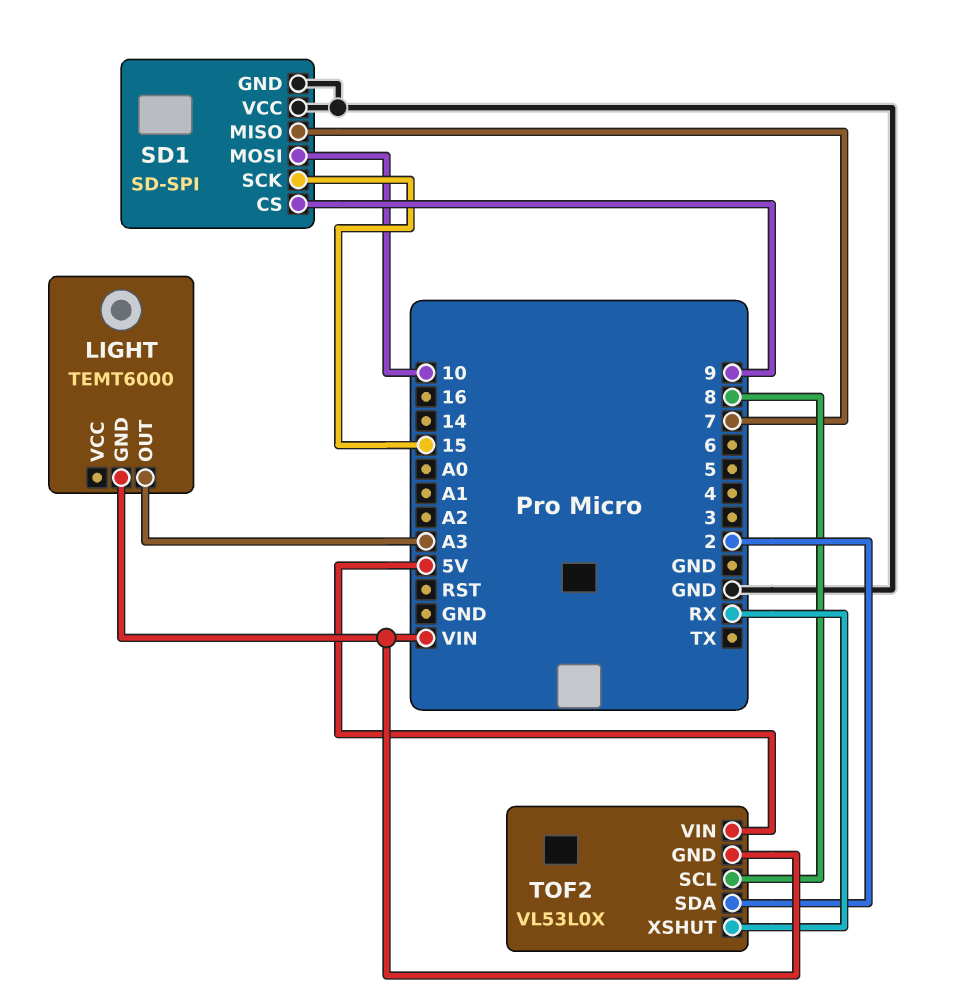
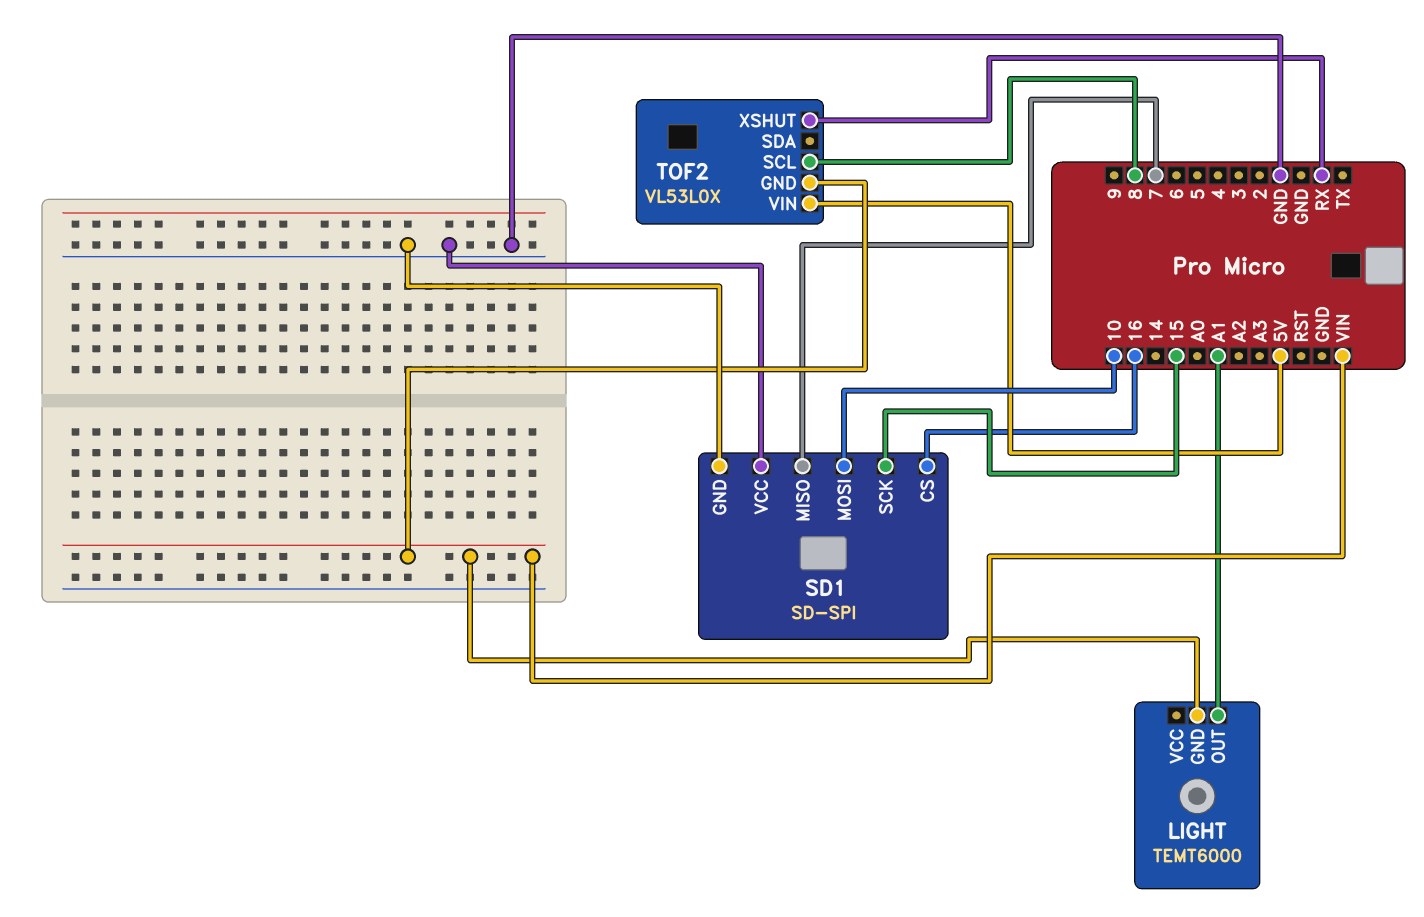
LIGHT pin OUT: A3 -> A1
SD1 pin CS: 9 -> 16
TOF2 pin SDA: 2 -> none

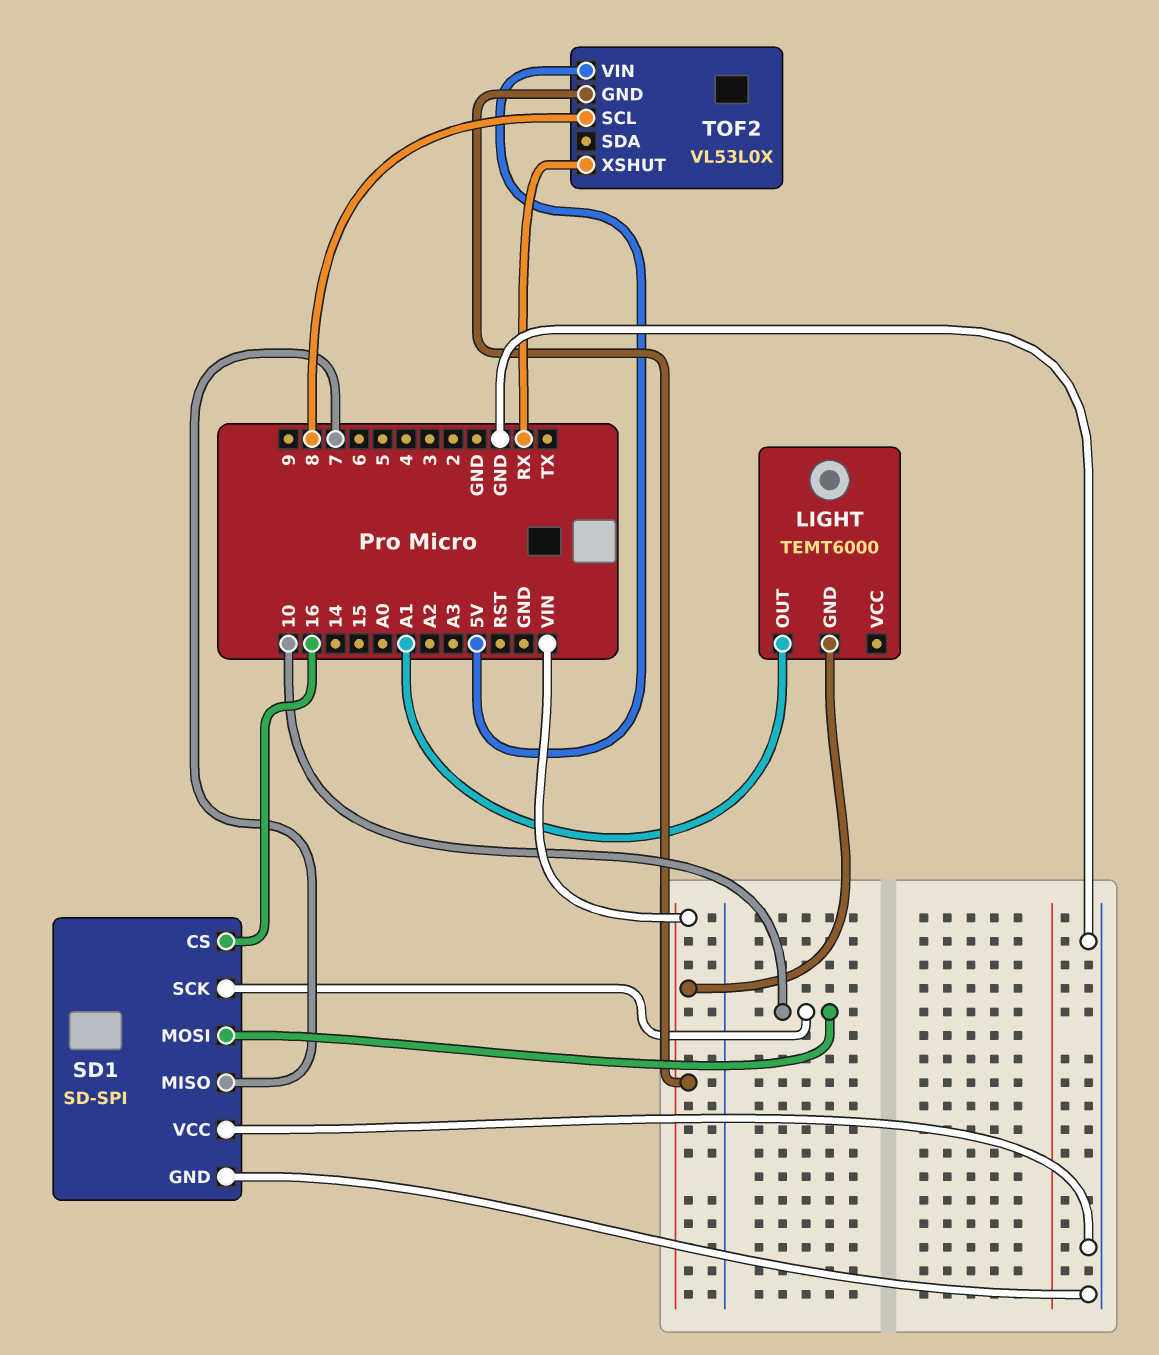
SD1 pin SCK: 15 -> 10

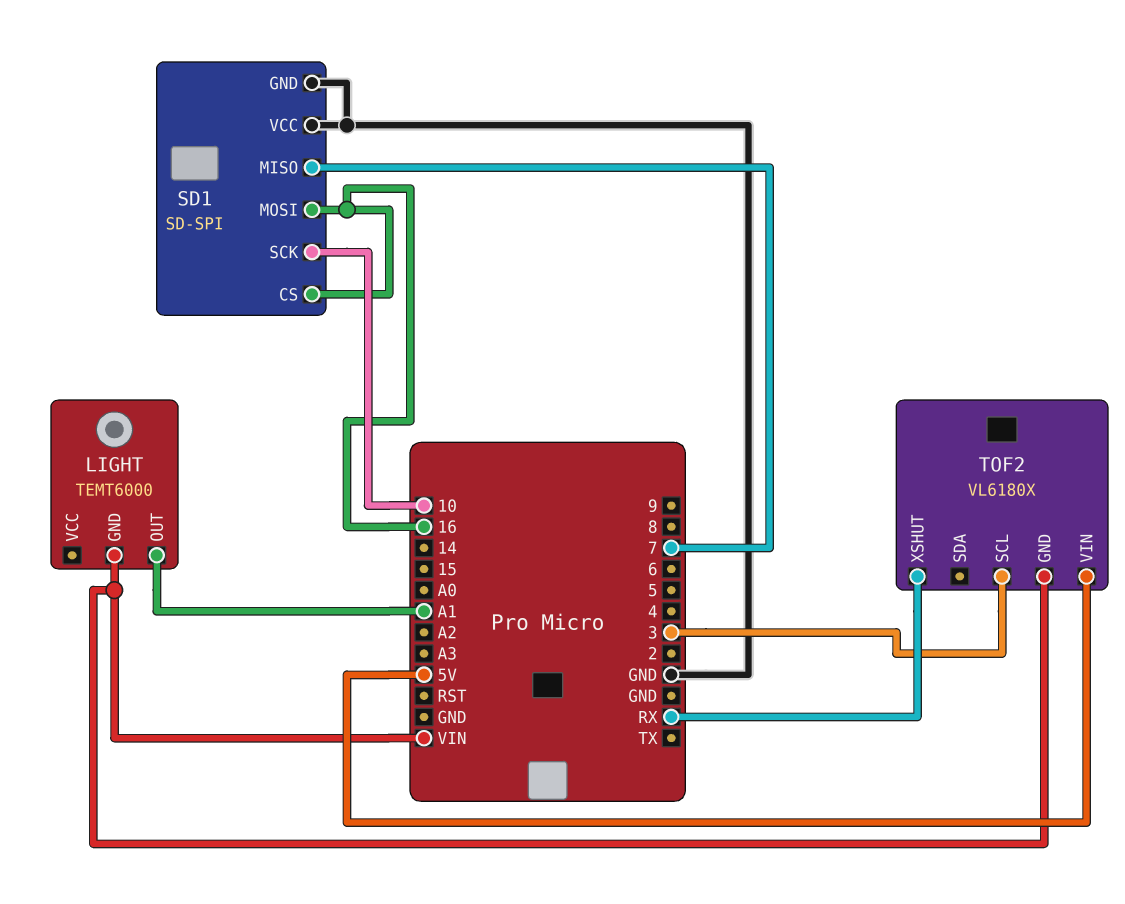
SD1 pin MOSI: 10 -> 16
TOF2: VL53L0X -> VL6180X
TOF2 pin SCL: 8 -> 3

